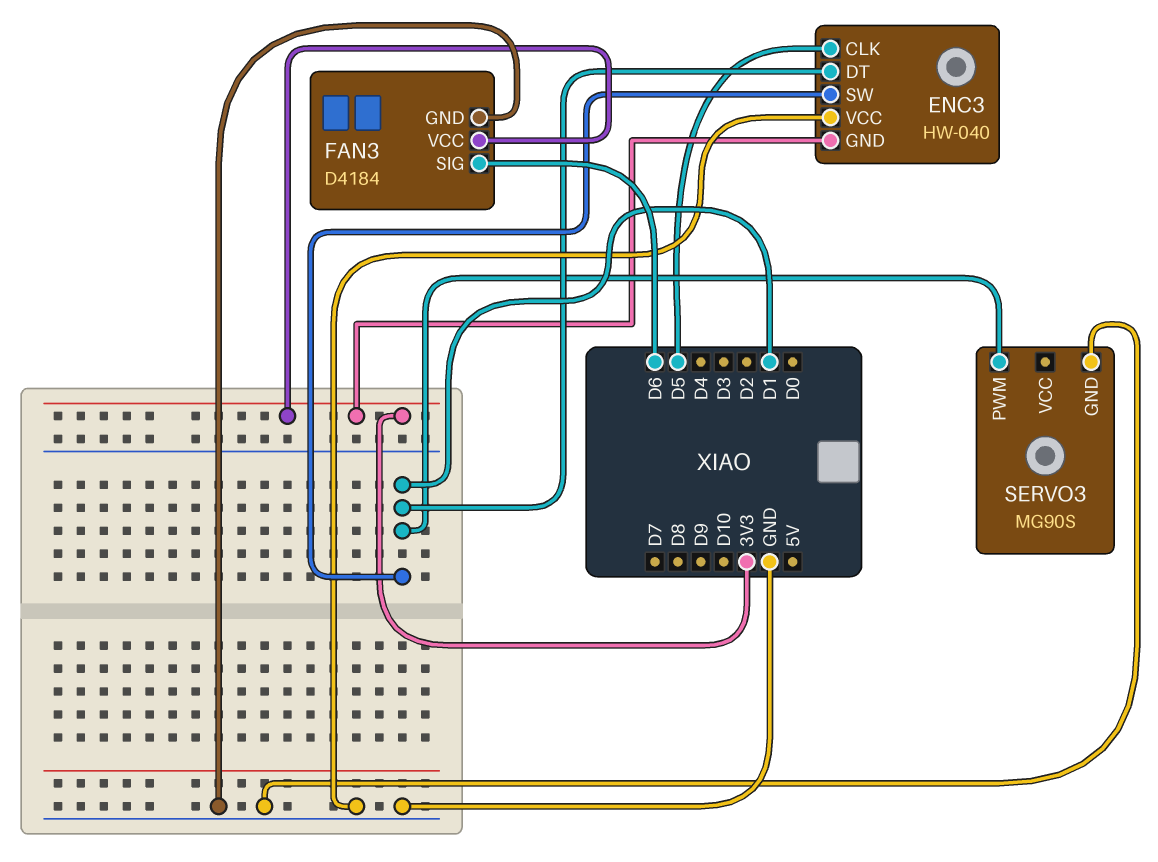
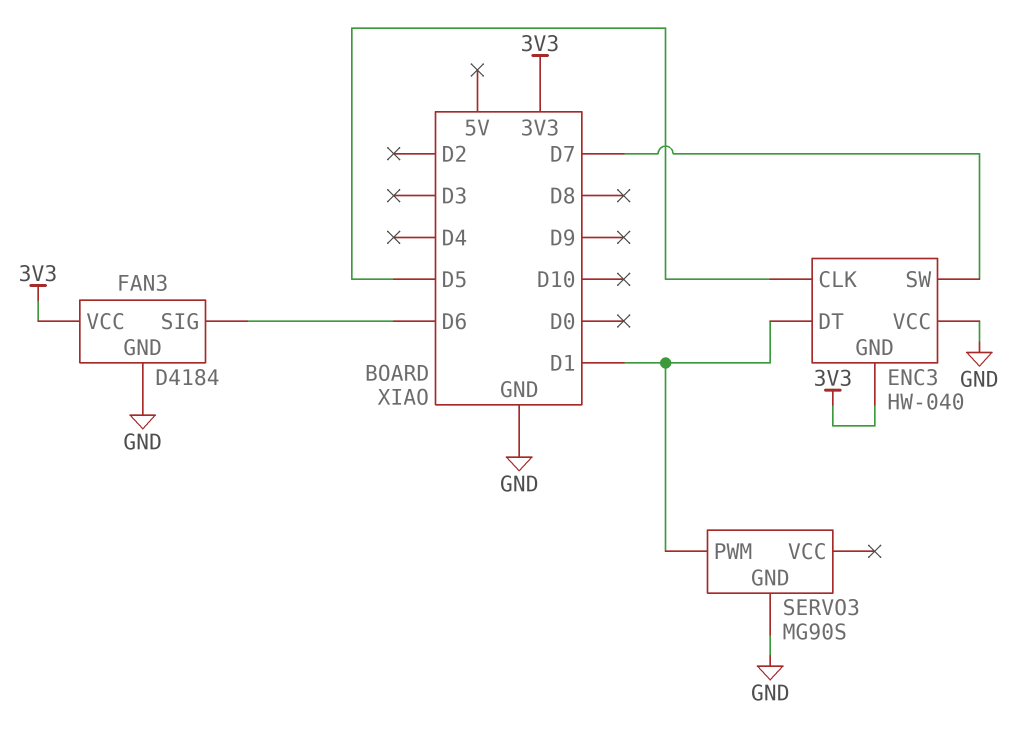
ENC3 pin SW: D1 -> D7

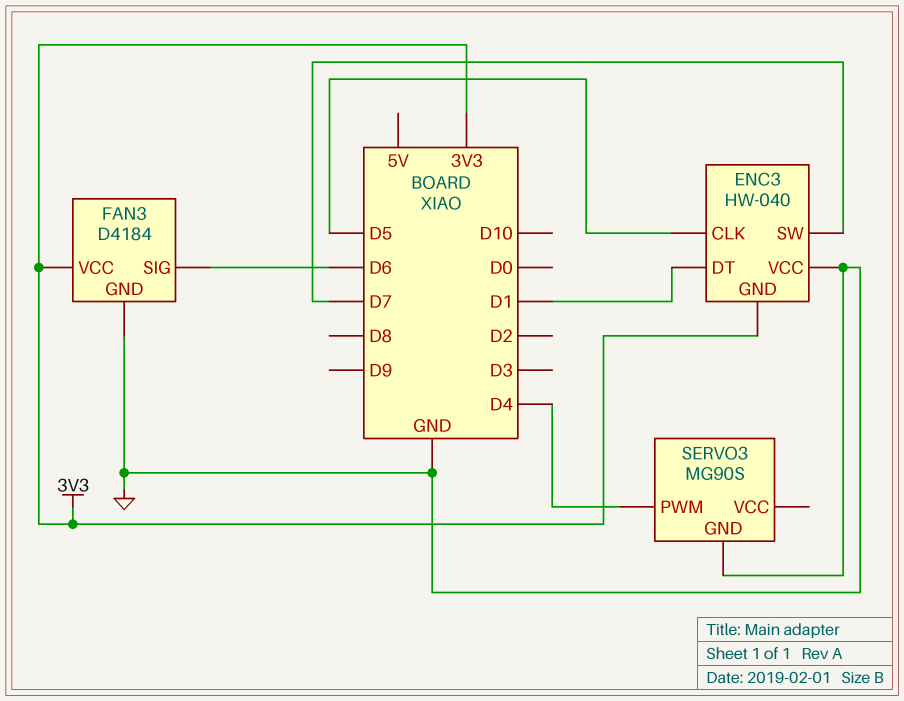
SERVO3 pin PWM: D1 -> D4

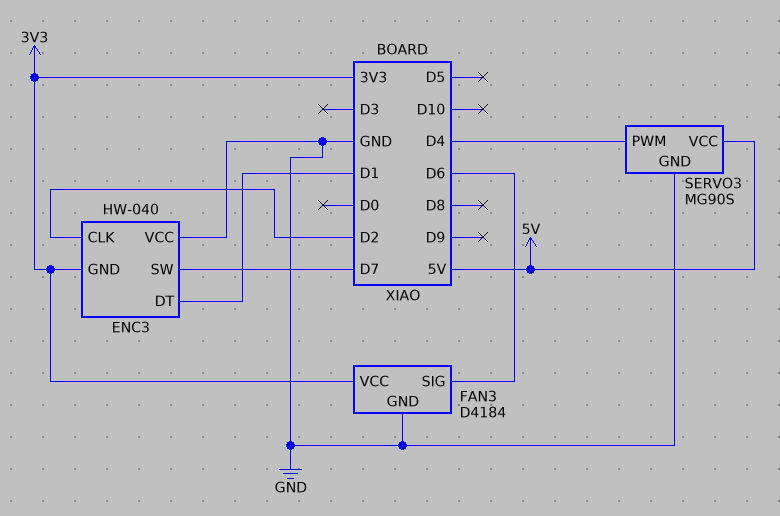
ENC3 pin CLK: D5 -> D2
SERVO3 pin VCC: none -> 5V

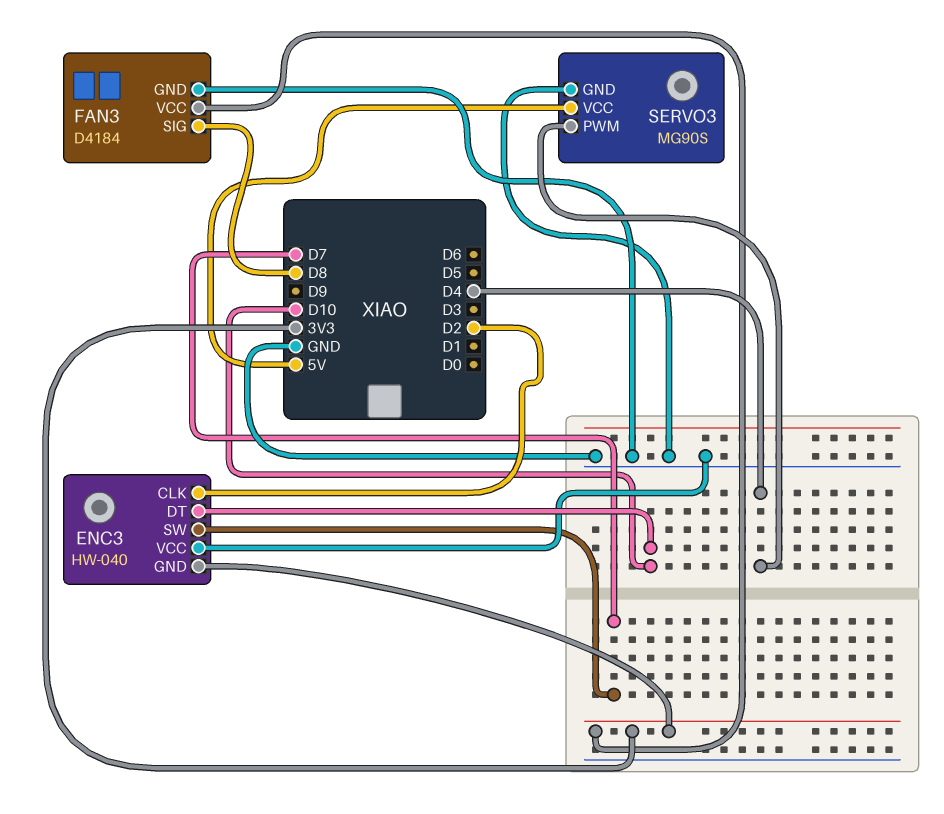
ENC3 pin DT: D1 -> D10
FAN3 pin SIG: D6 -> D8

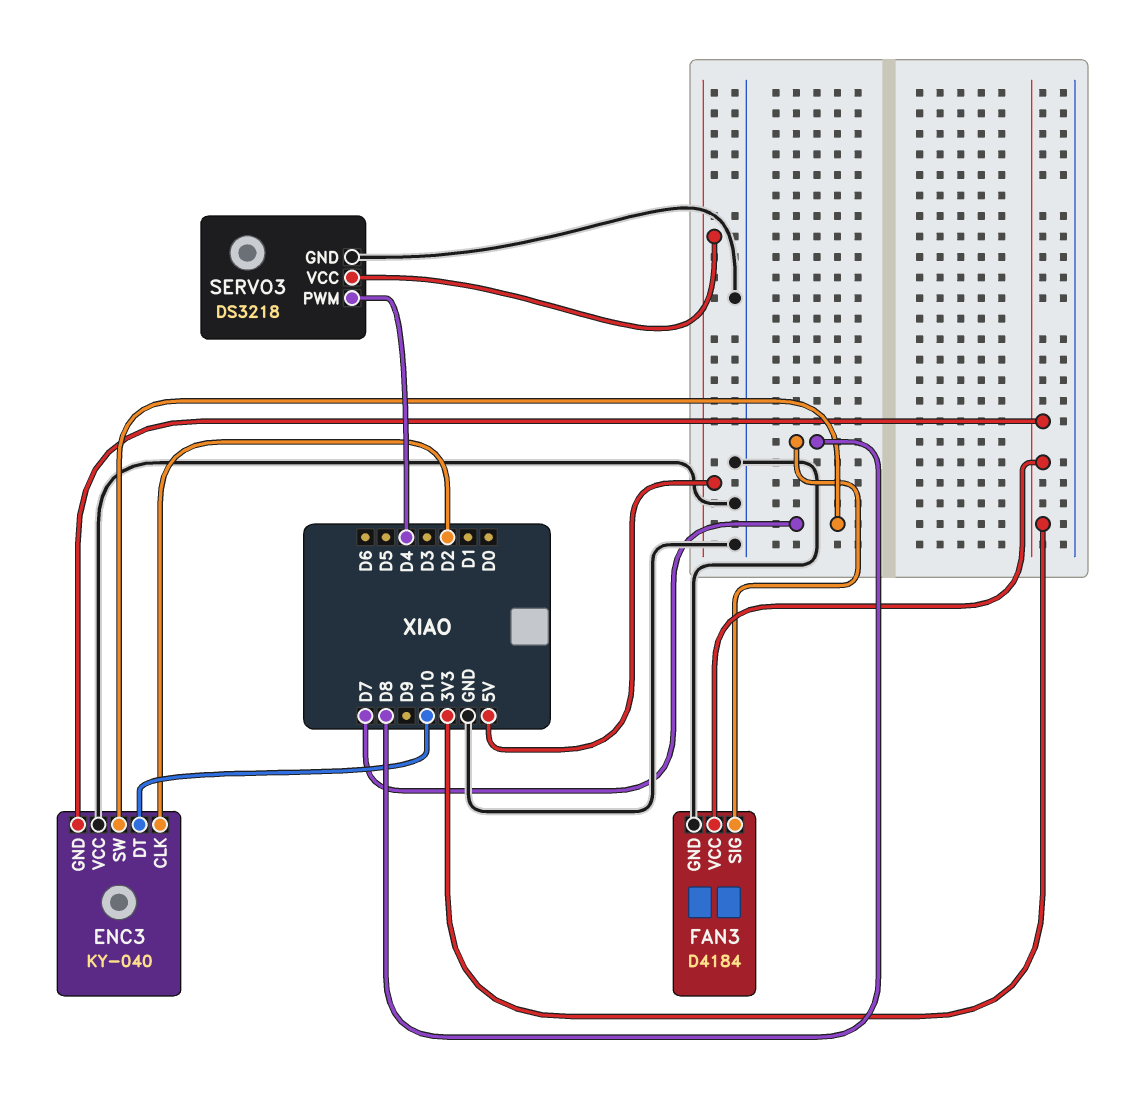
ENC3: HW-040 -> KY-040
SERVO3: MG90S -> DS3218

